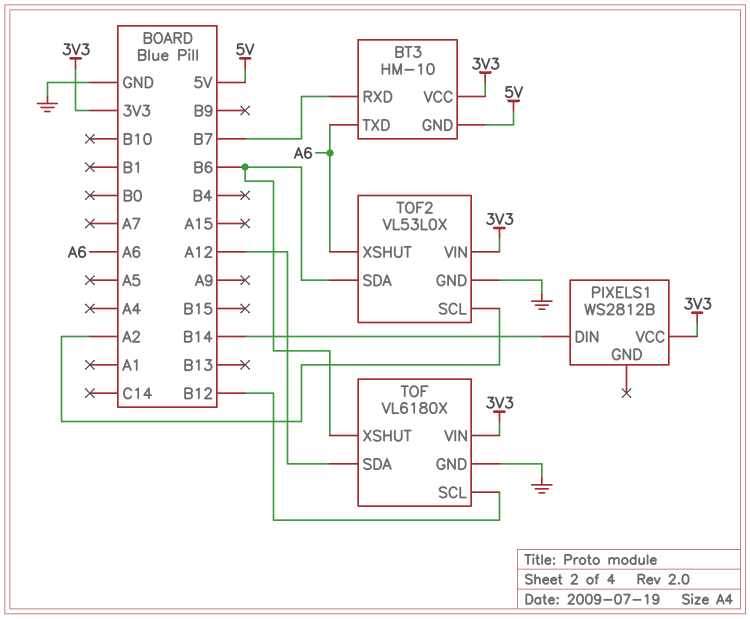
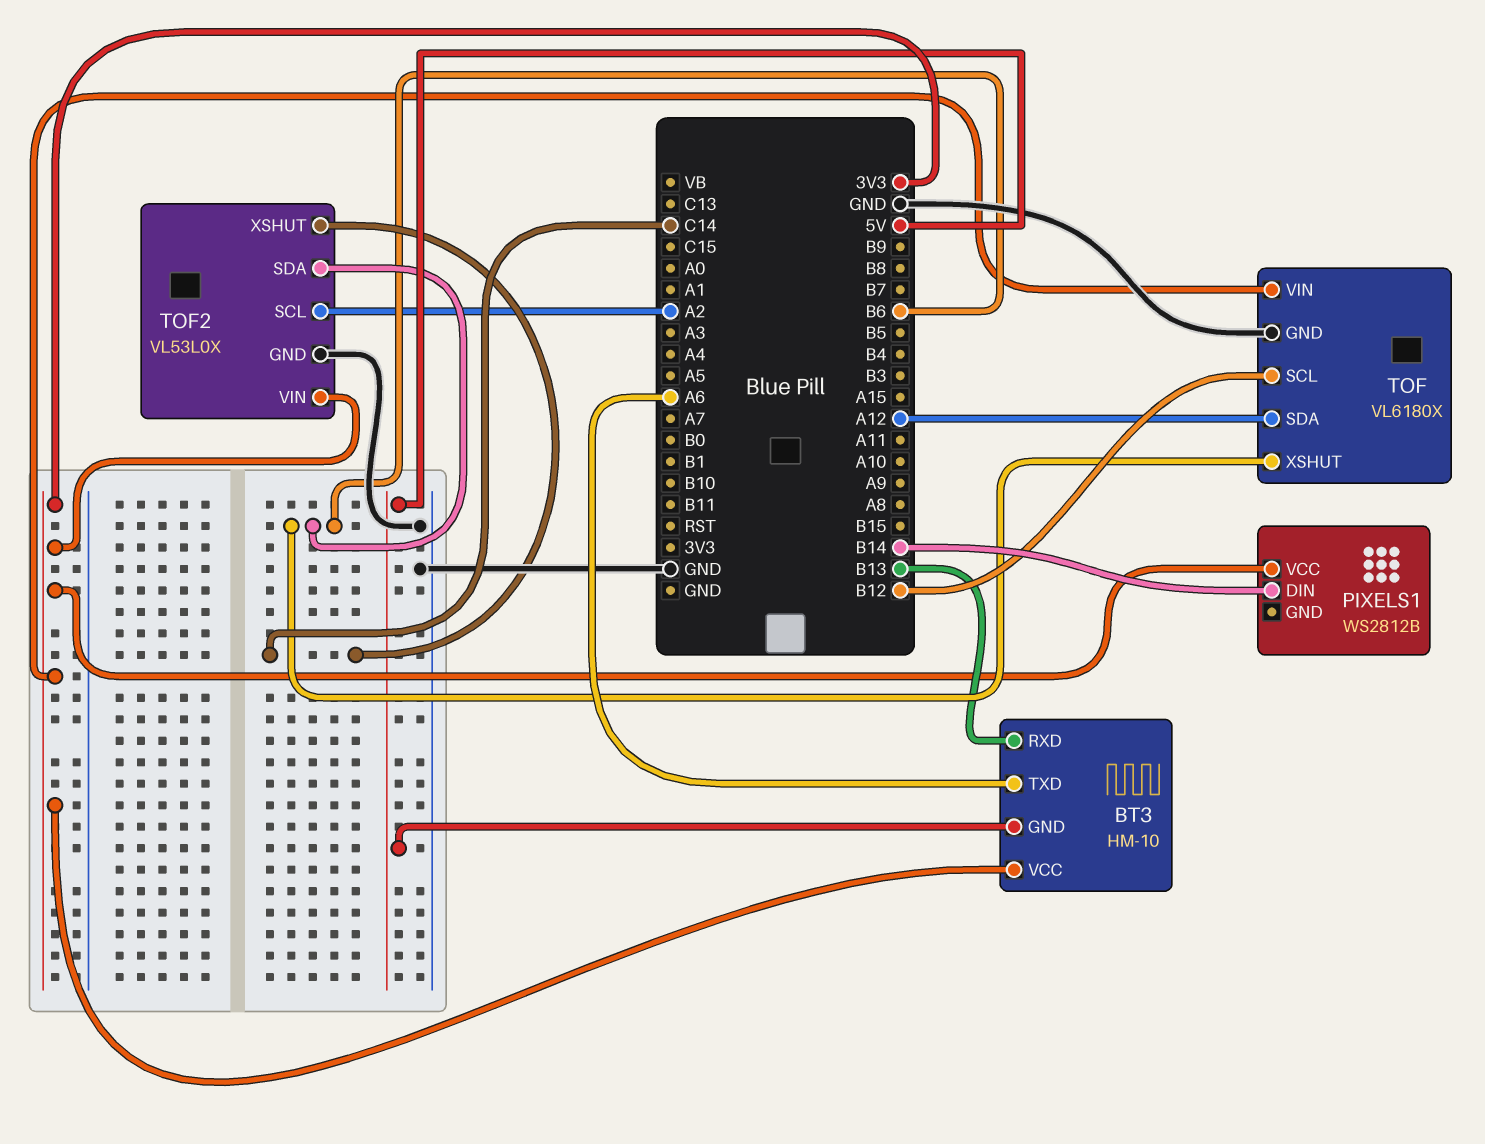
BT3 pin RXD: B7 -> B13
TOF2 pin XSHUT: A6 -> C14

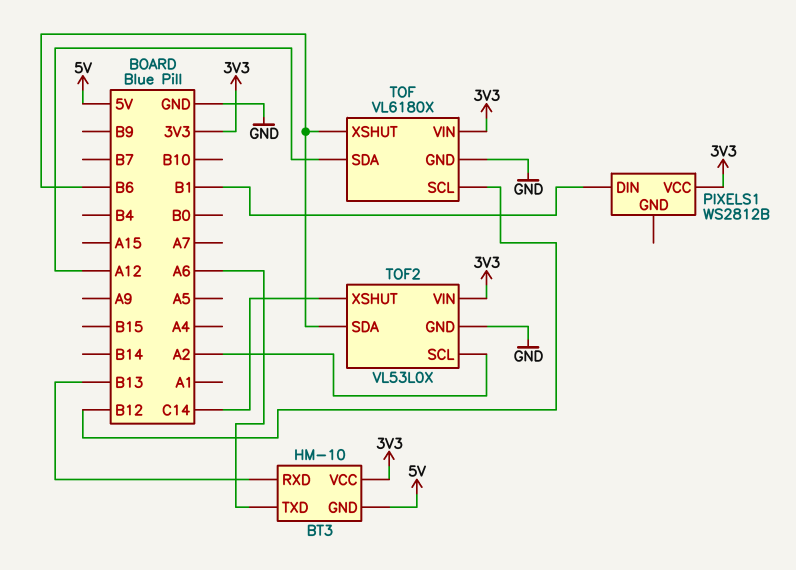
PIXELS1 pin DIN: B14 -> B1

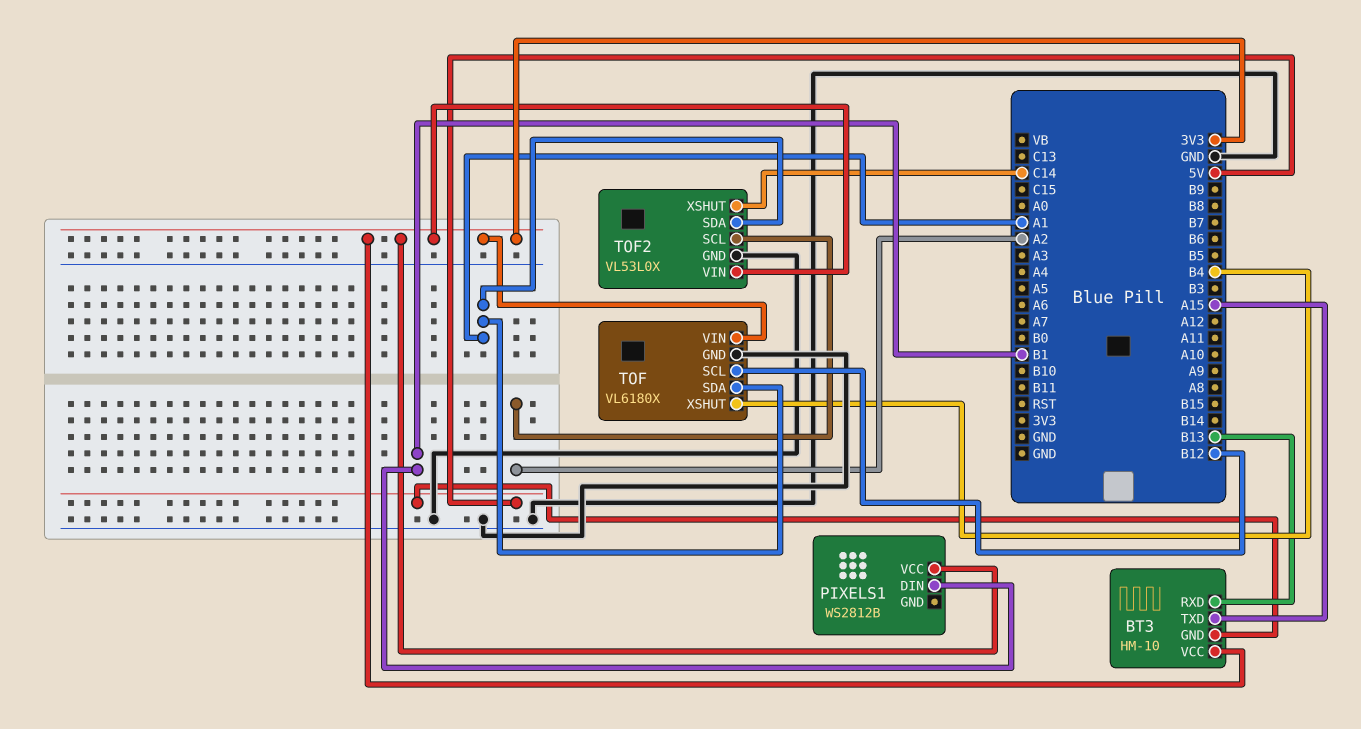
BT3 pin TXD: A6 -> A15
TOF pin SDA: A12 -> A1
TOF pin XSHUT: B6 -> B4
TOF2 pin SDA: B6 -> A1

